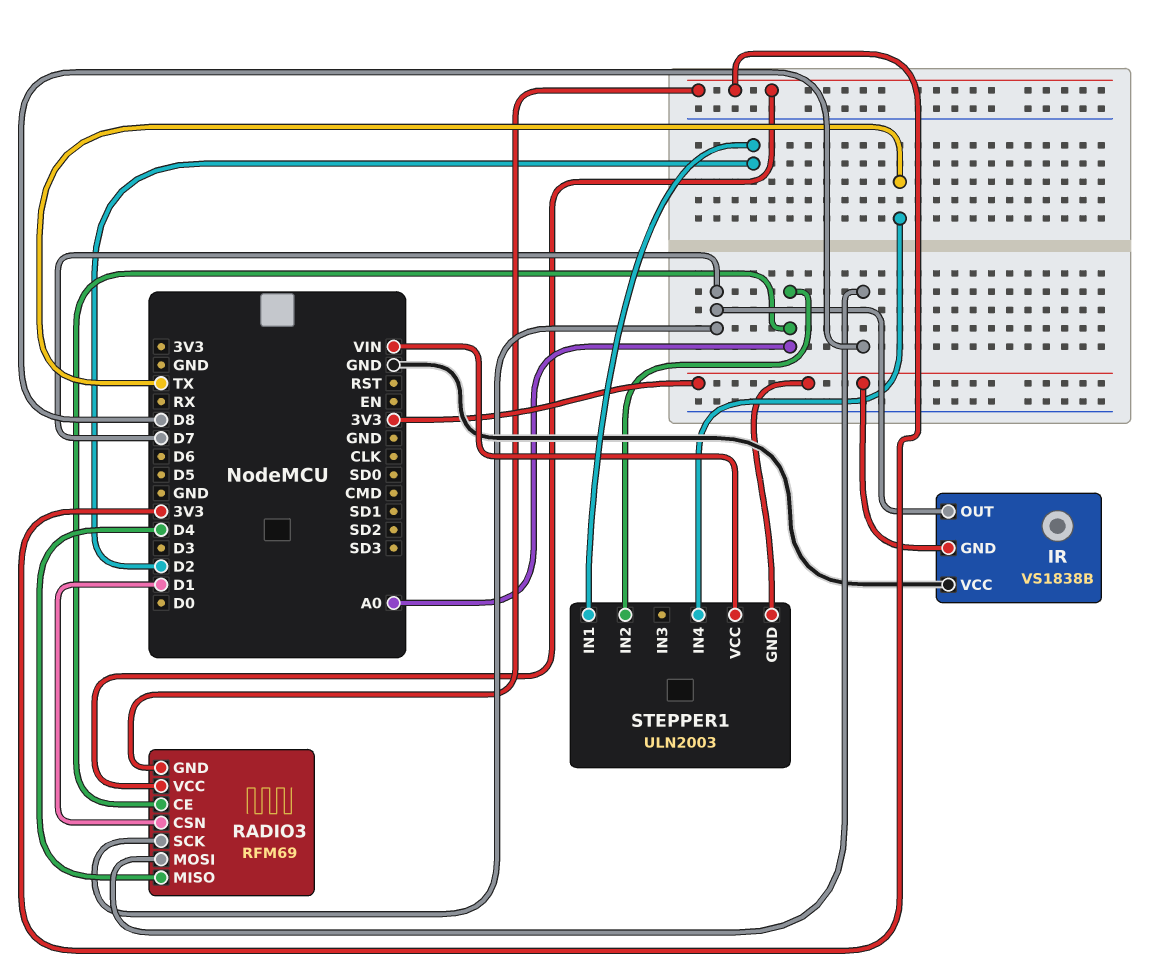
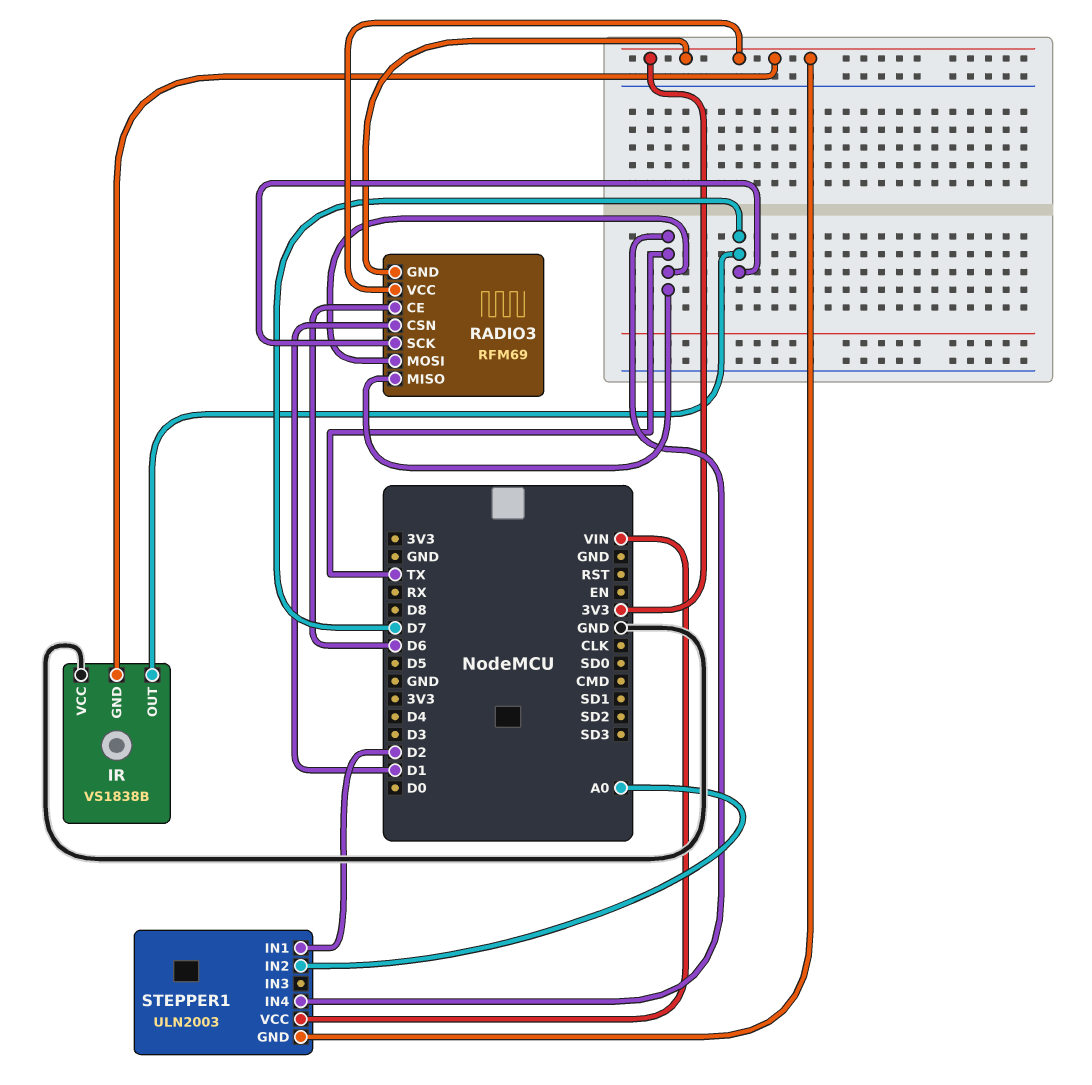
RADIO3 pin CE: A0 -> D6
RADIO3 pin MISO: D4 -> TX
RADIO3 pin MOSI: D8 -> TX

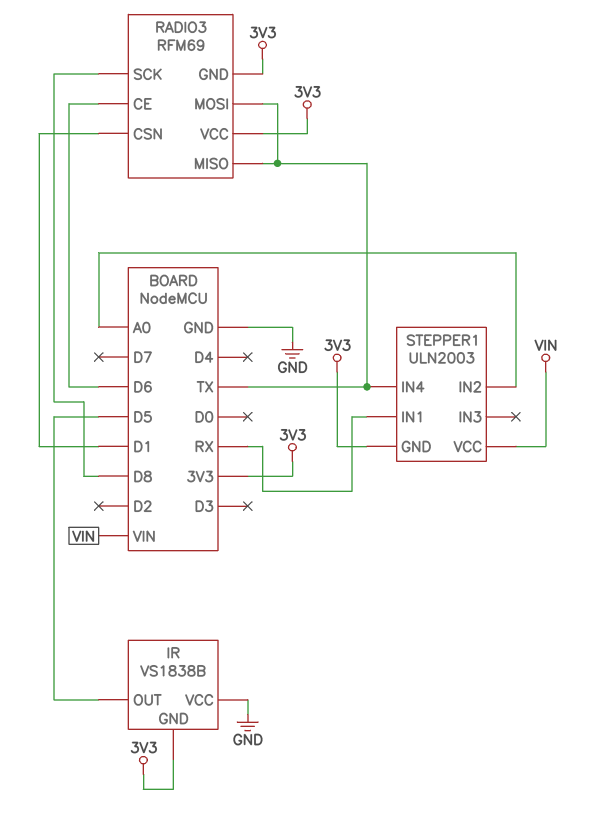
IR pin OUT: D7 -> D5
RADIO3 pin SCK: D7 -> D8
STEPPER1 pin IN1: D2 -> RX

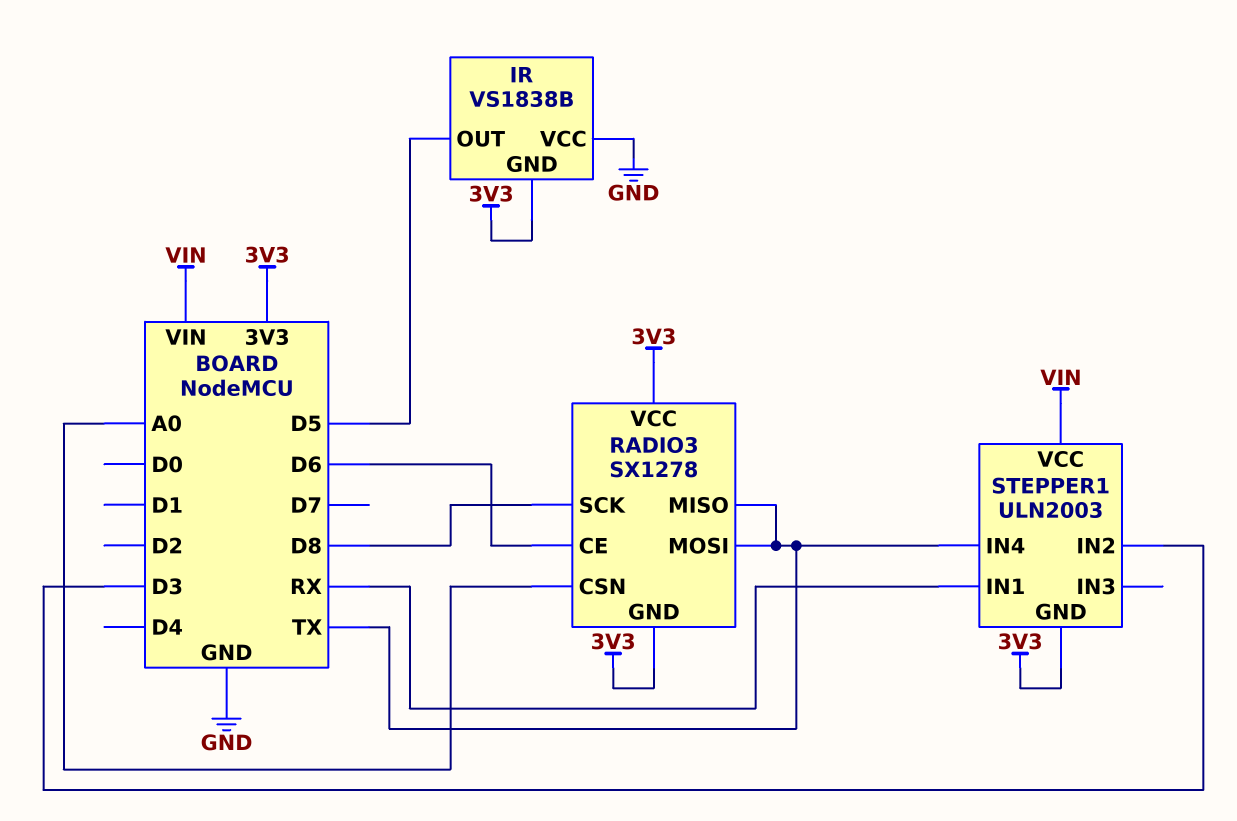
RADIO3: RFM69 -> SX1278
RADIO3 pin CSN: D1 -> A0
STEPPER1 pin IN2: A0 -> D3

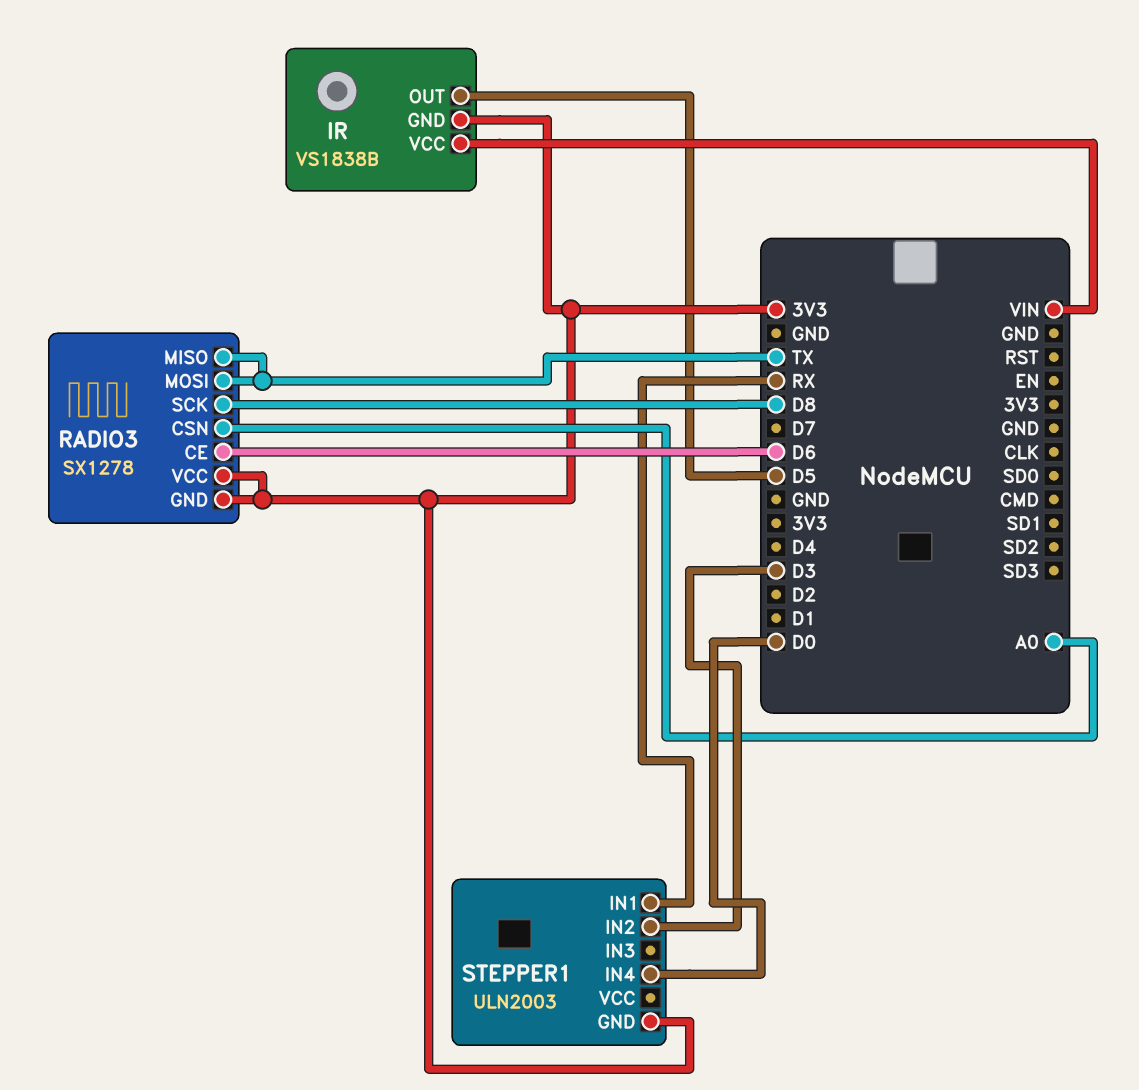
IR pin VCC: GND -> VIN
STEPPER1 pin IN4: TX -> D0
STEPPER1 pin VCC: VIN -> none

